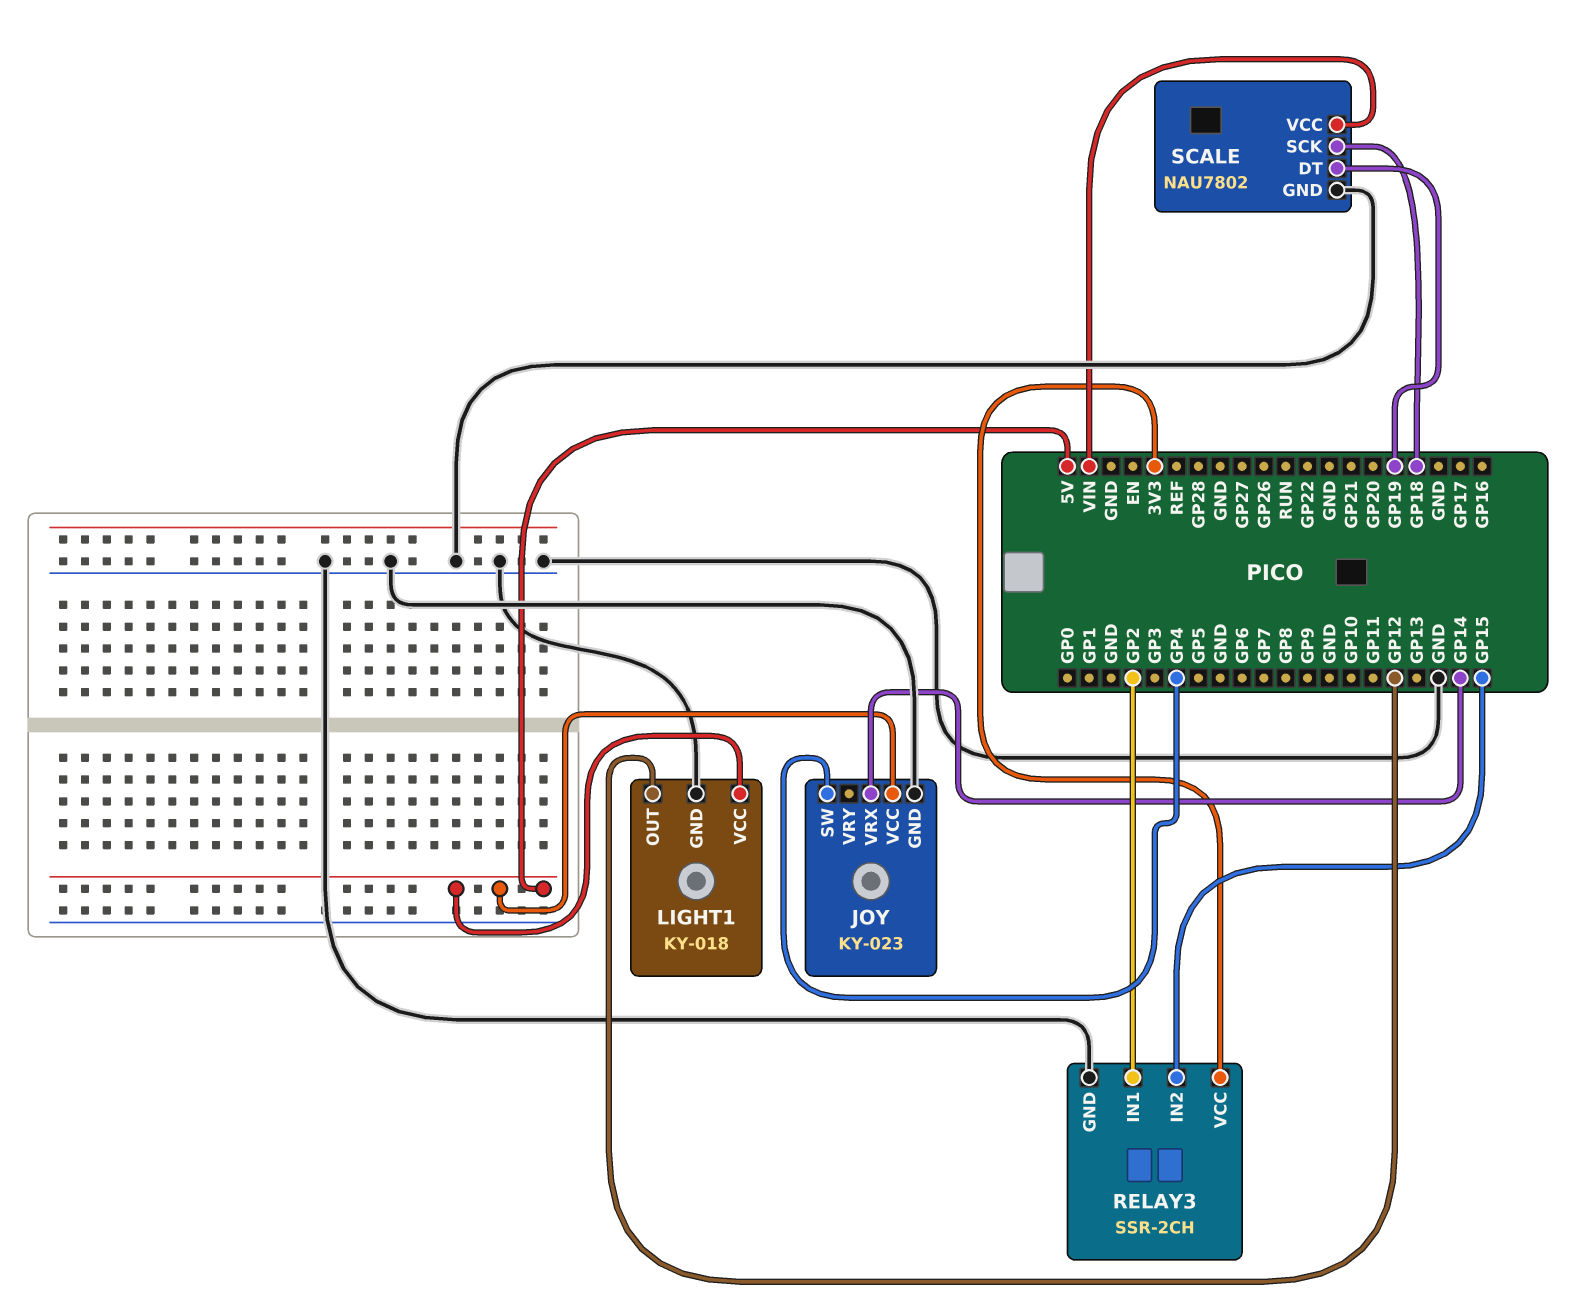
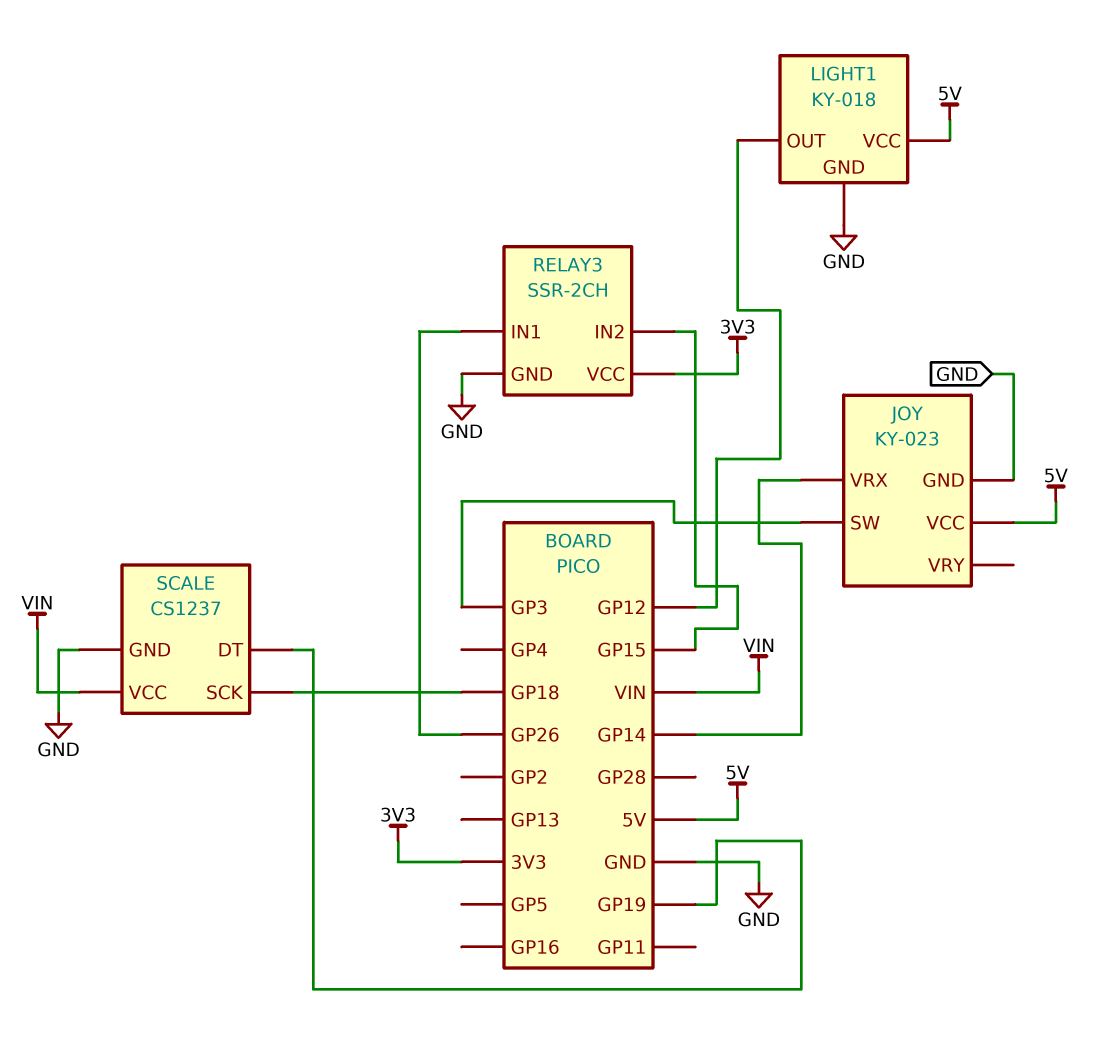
JOY pin SW: GP4 -> GP3
RELAY3 pin IN1: GP2 -> GP26
SCALE: NAU7802 -> CS1237

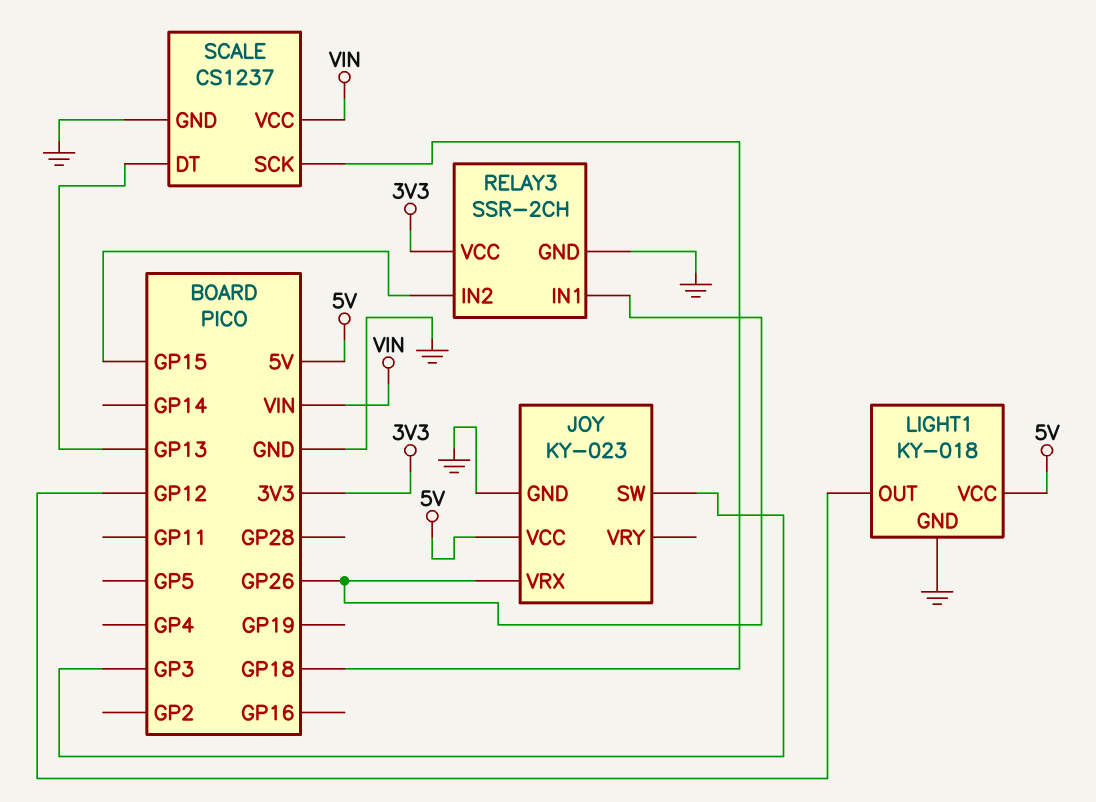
JOY pin VRX: GP14 -> GP26
SCALE pin DT: GP19 -> GP13

